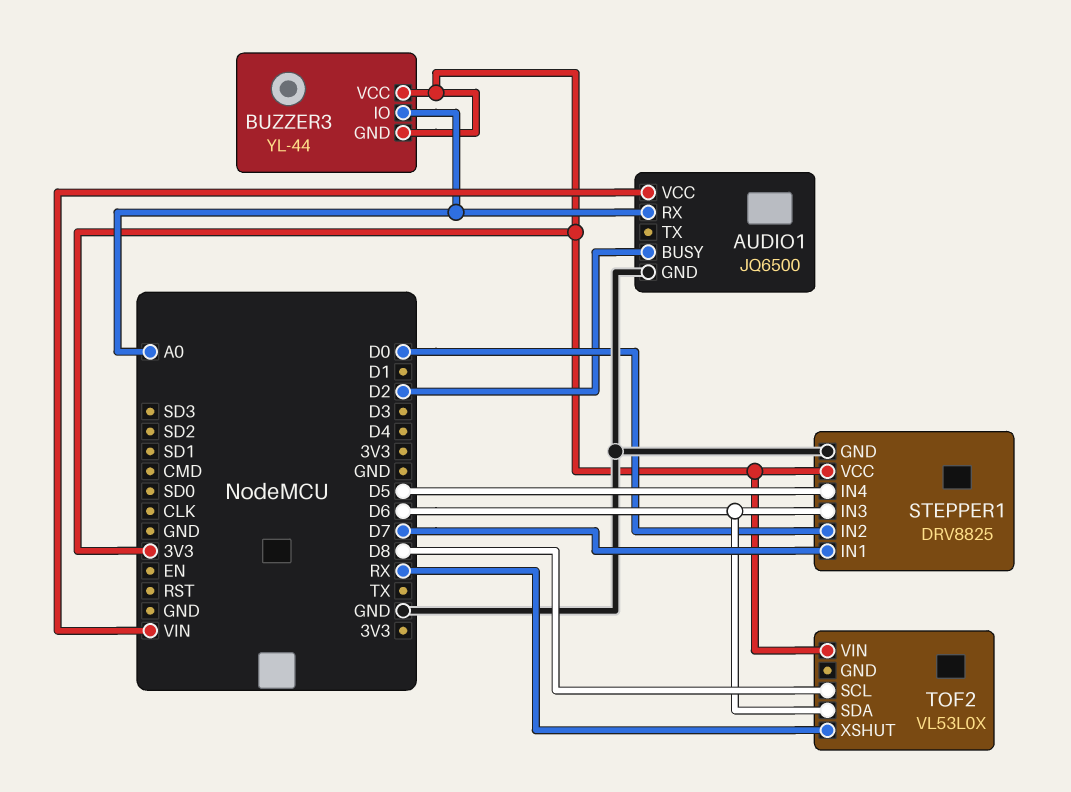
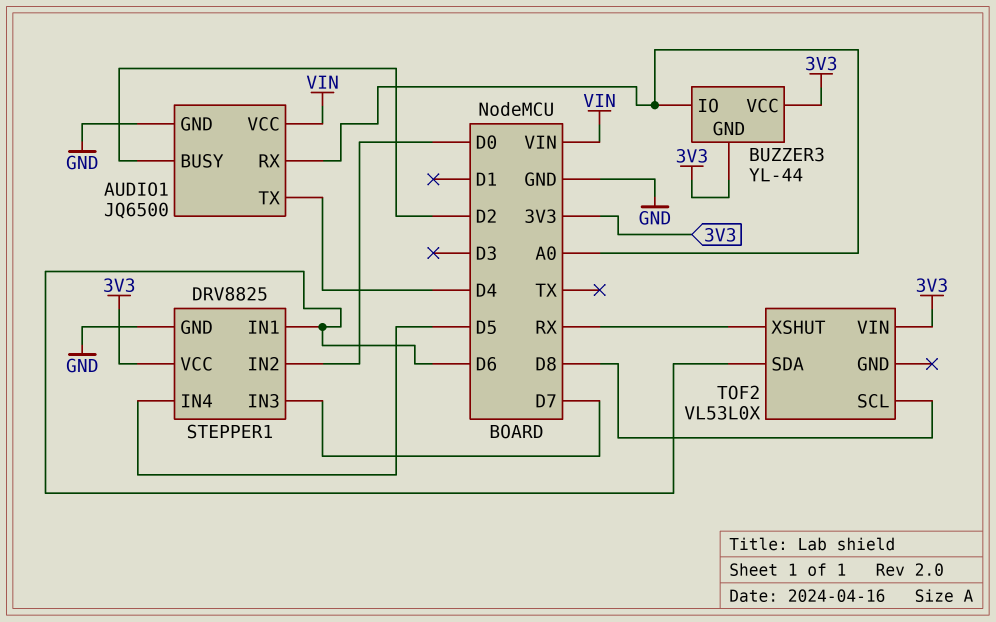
AUDIO1 pin TX: none -> D4
STEPPER1 pin IN1: D7 -> D6
STEPPER1 pin IN3: D6 -> D7

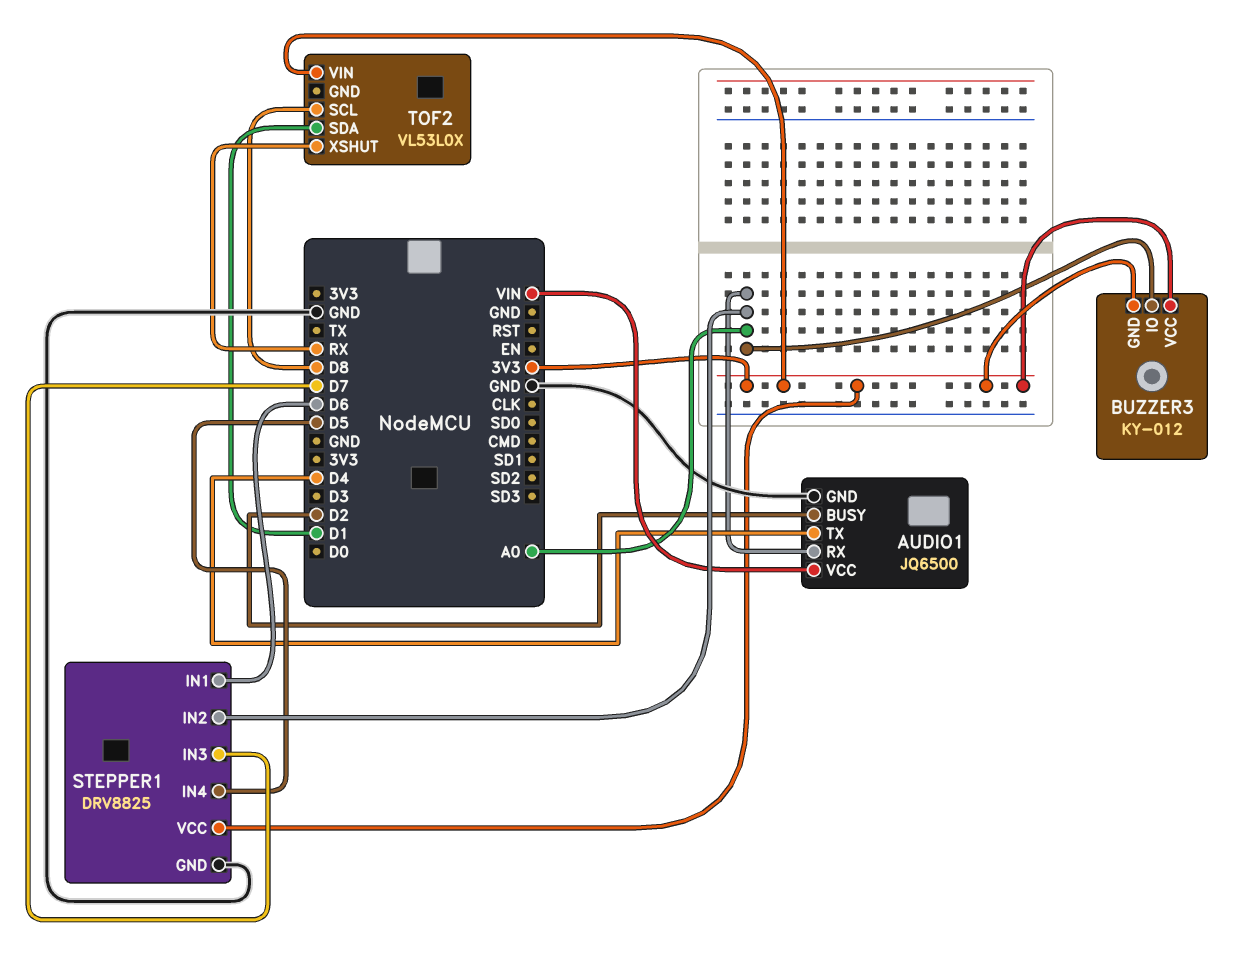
BUZZER3: YL-44 -> KY-012
STEPPER1 pin IN2: D0 -> A0
TOF2 pin SDA: D6 -> D1

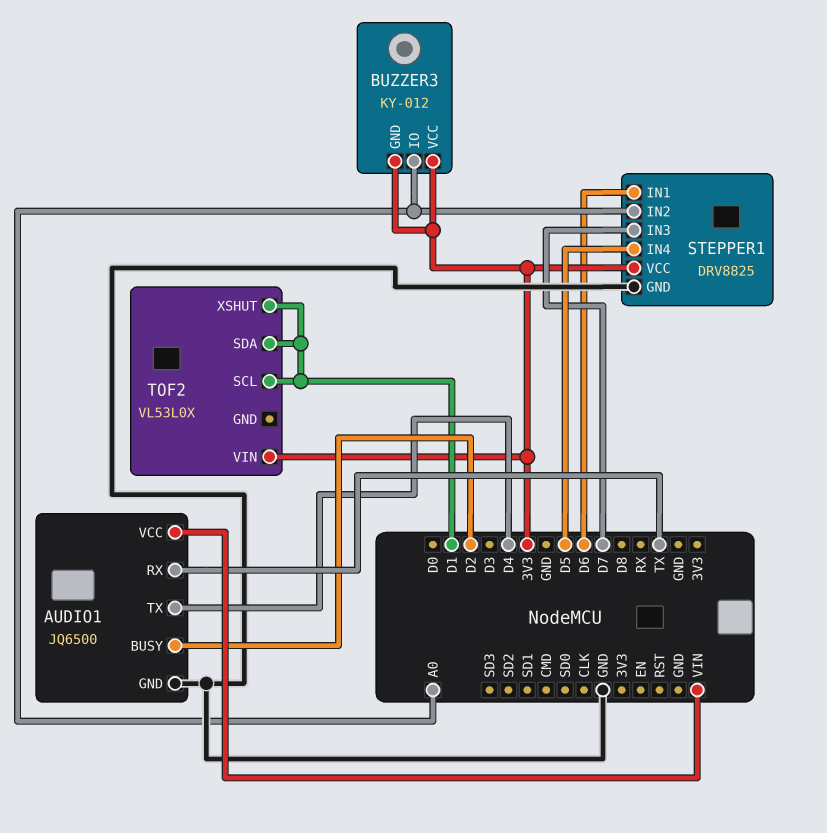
AUDIO1 pin RX: A0 -> TX
TOF2 pin SCL: D8 -> D1
TOF2 pin XSHUT: RX -> D1

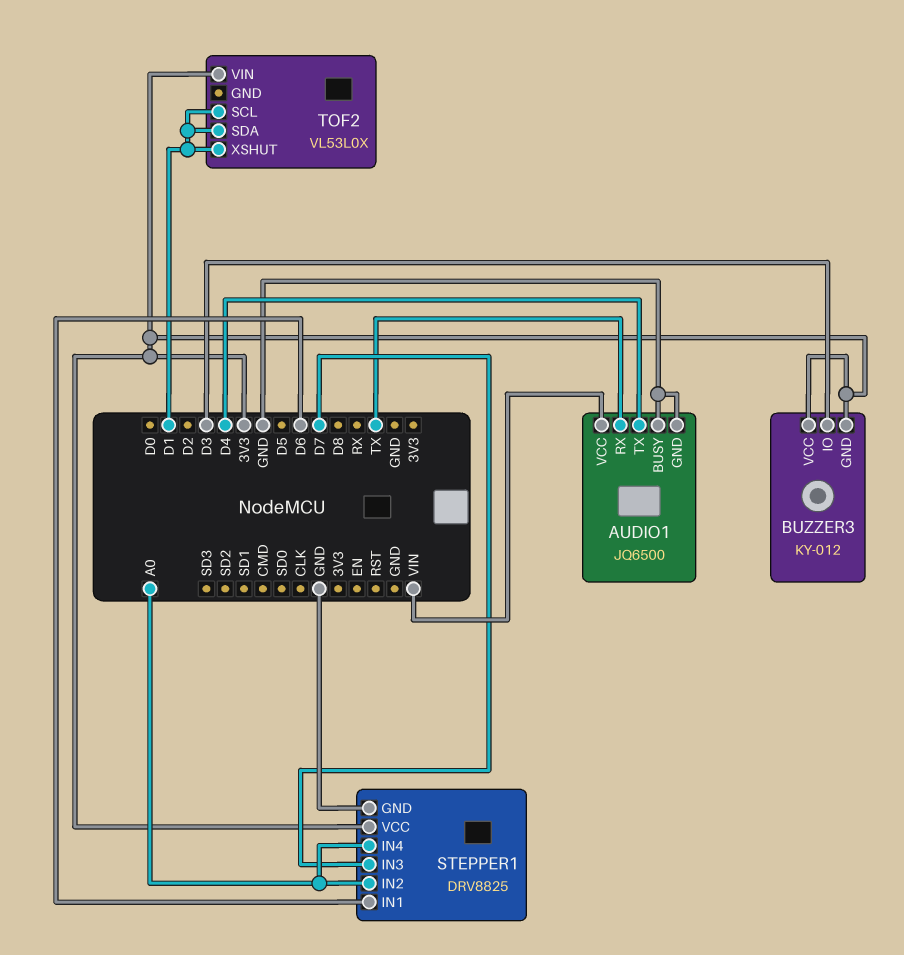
AUDIO1 pin BUSY: D2 -> GND
BUZZER3 pin IO: A0 -> D3
STEPPER1 pin IN4: D5 -> A0

